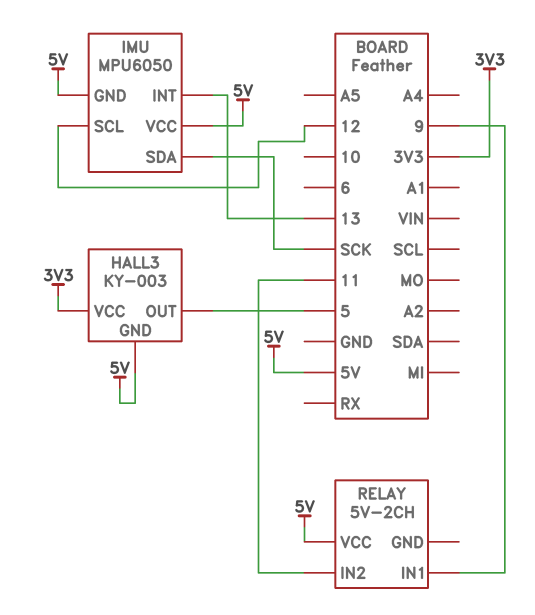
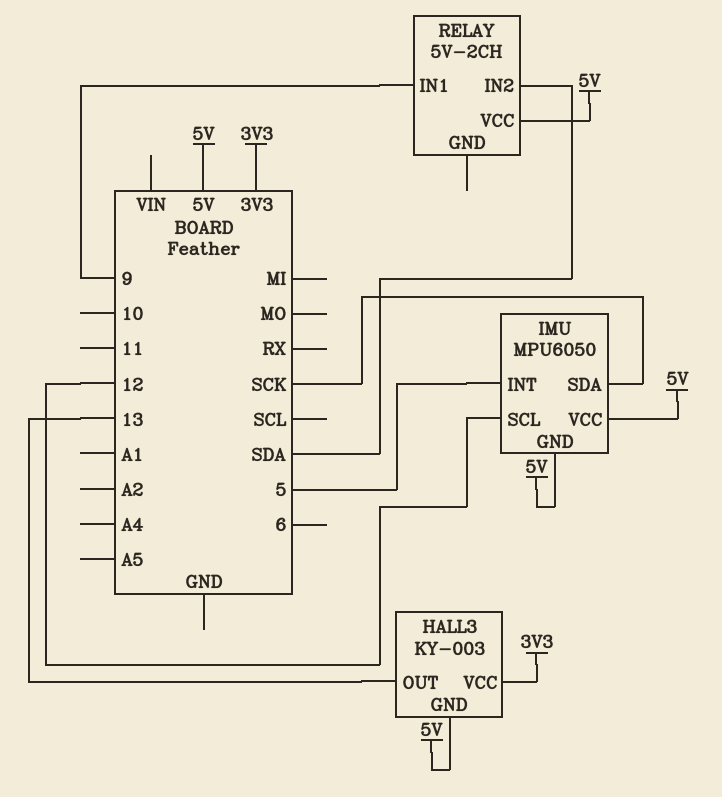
HALL3 pin OUT: 5 -> 13
IMU pin INT: 13 -> 5
RELAY pin IN2: 11 -> SDA

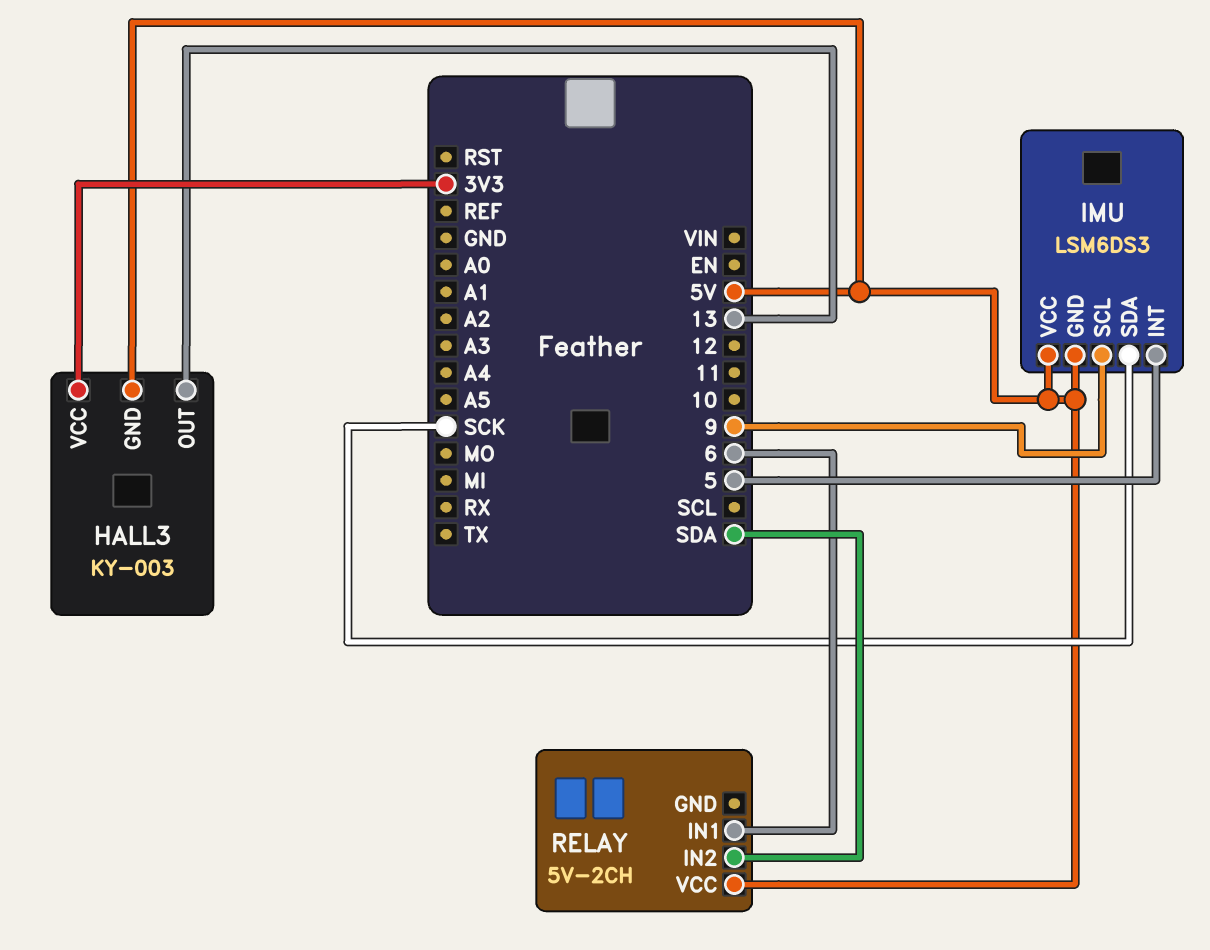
IMU: MPU6050 -> LSM6DS3
IMU pin SCL: 12 -> 9
RELAY pin IN1: 9 -> 6

